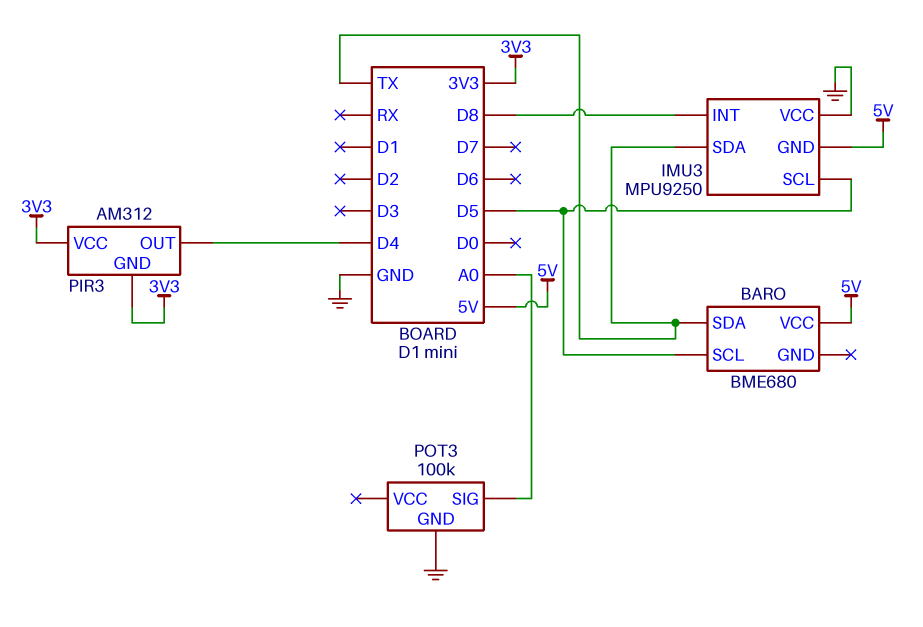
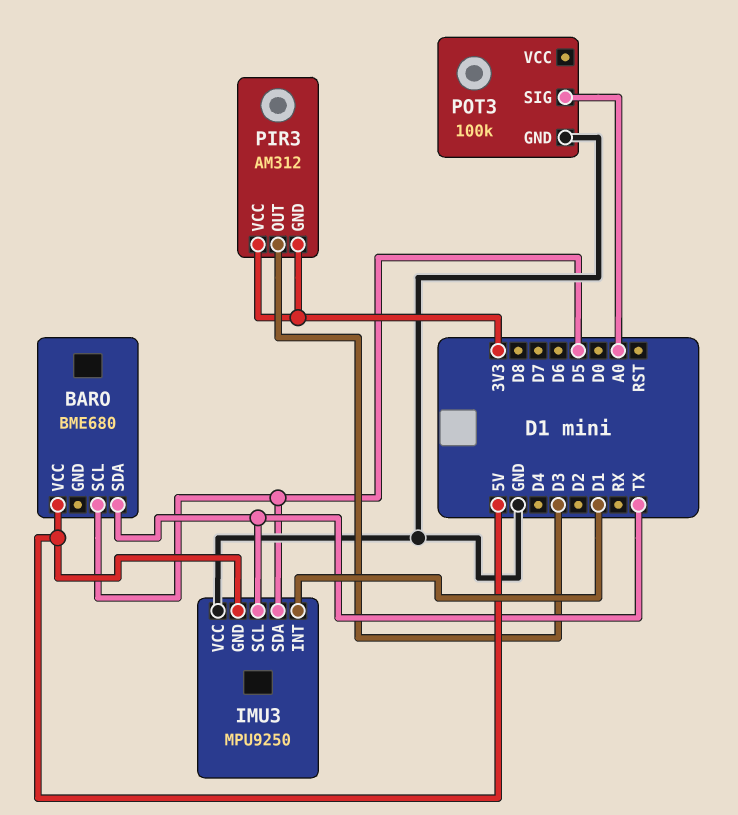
IMU3 pin INT: D8 -> D1
IMU3 pin SCL: D5 -> TX
IMU3 pin SDA: TX -> D5
PIR3 pin OUT: D4 -> D3

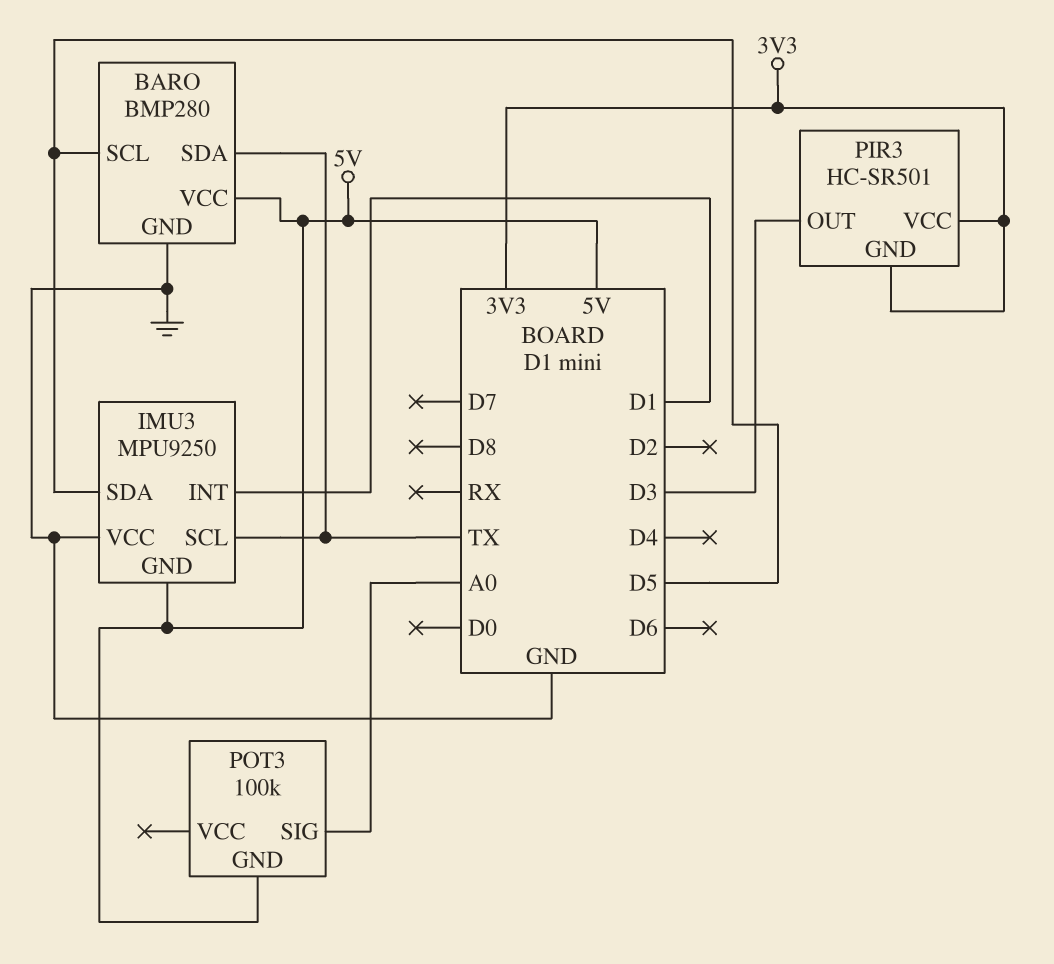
BARO: BME680 -> BMP280
BARO pin GND: none -> GND
PIR3: AM312 -> HC-SR501
POT3 pin GND: GND -> 5V

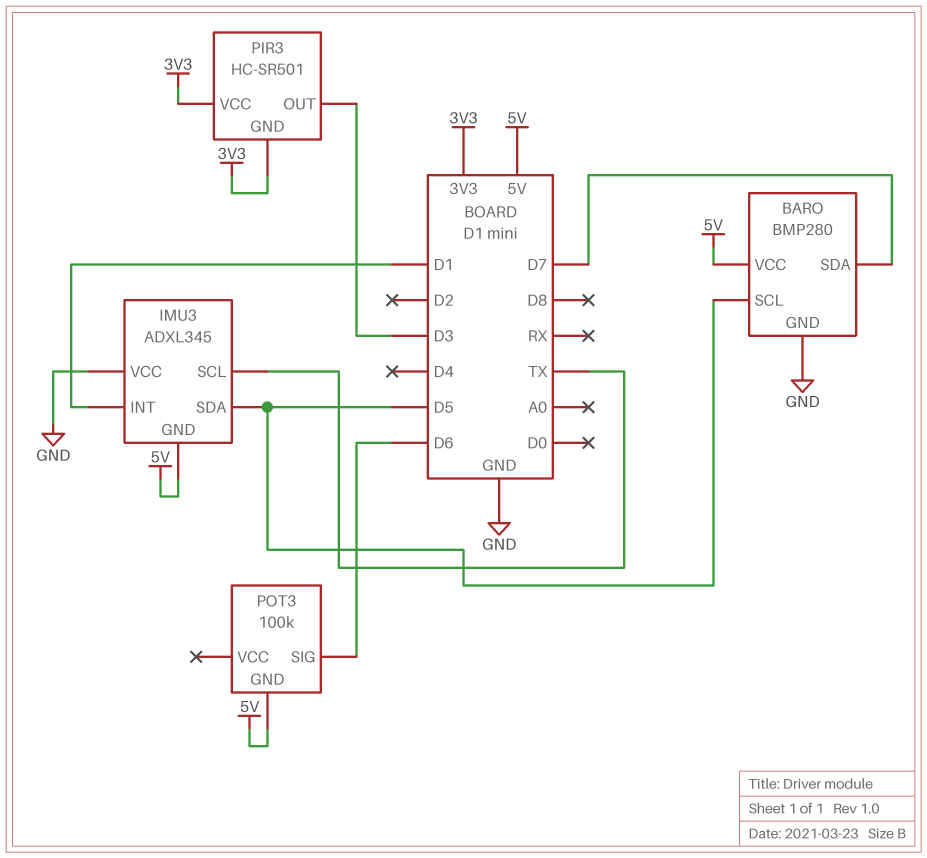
BARO pin SDA: TX -> D7
IMU3: MPU9250 -> ADXL345
POT3 pin SIG: A0 -> D6

